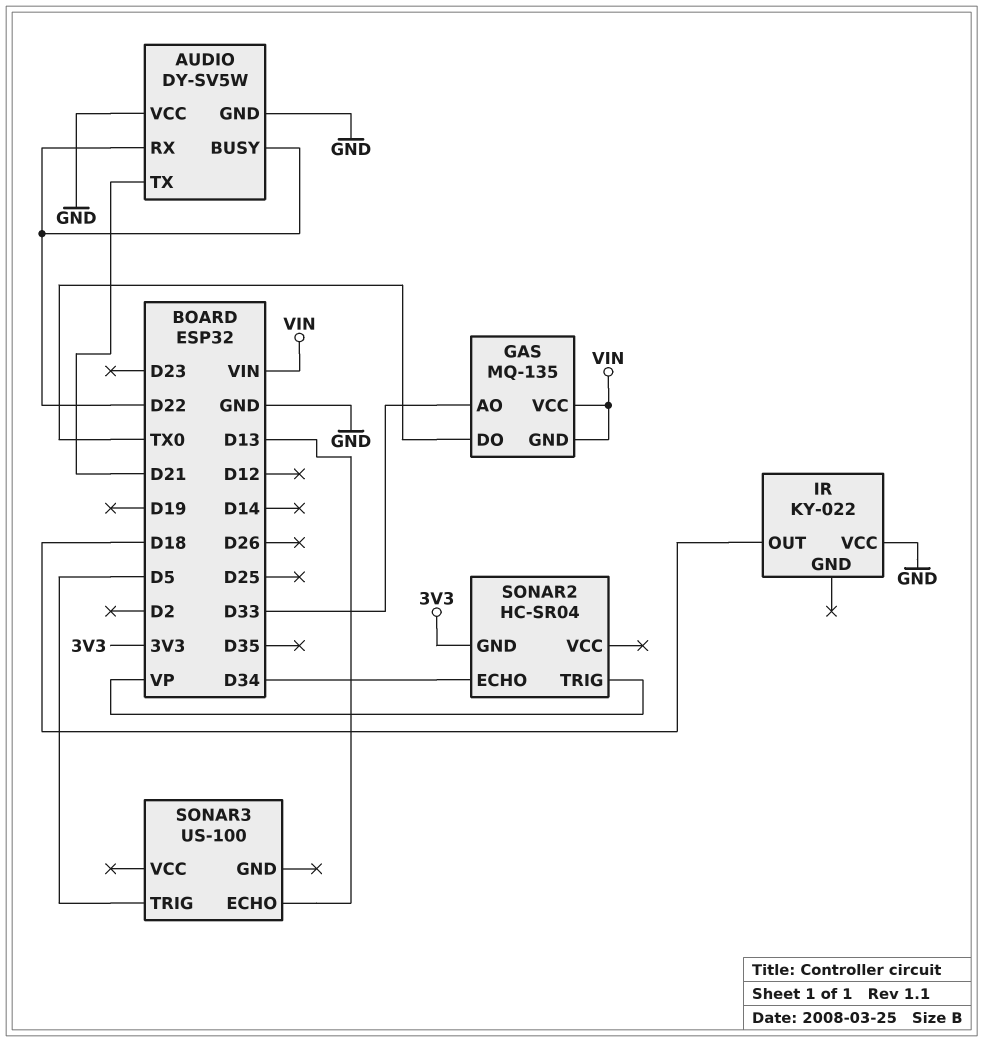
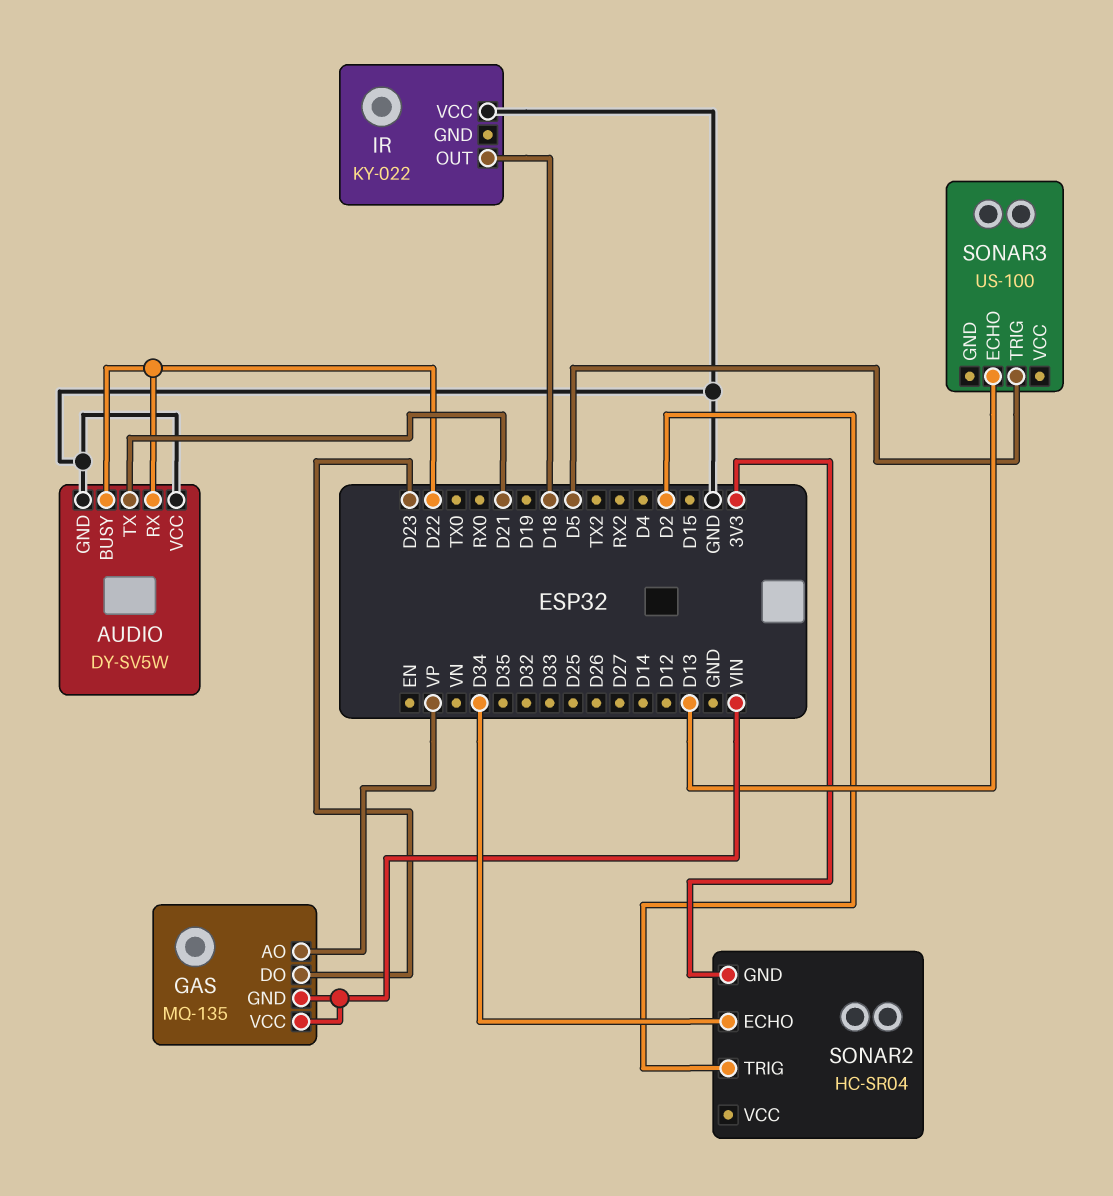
GAS pin AO: D33 -> VP
GAS pin DO: TX0 -> D23
SONAR2 pin TRIG: VP -> D2

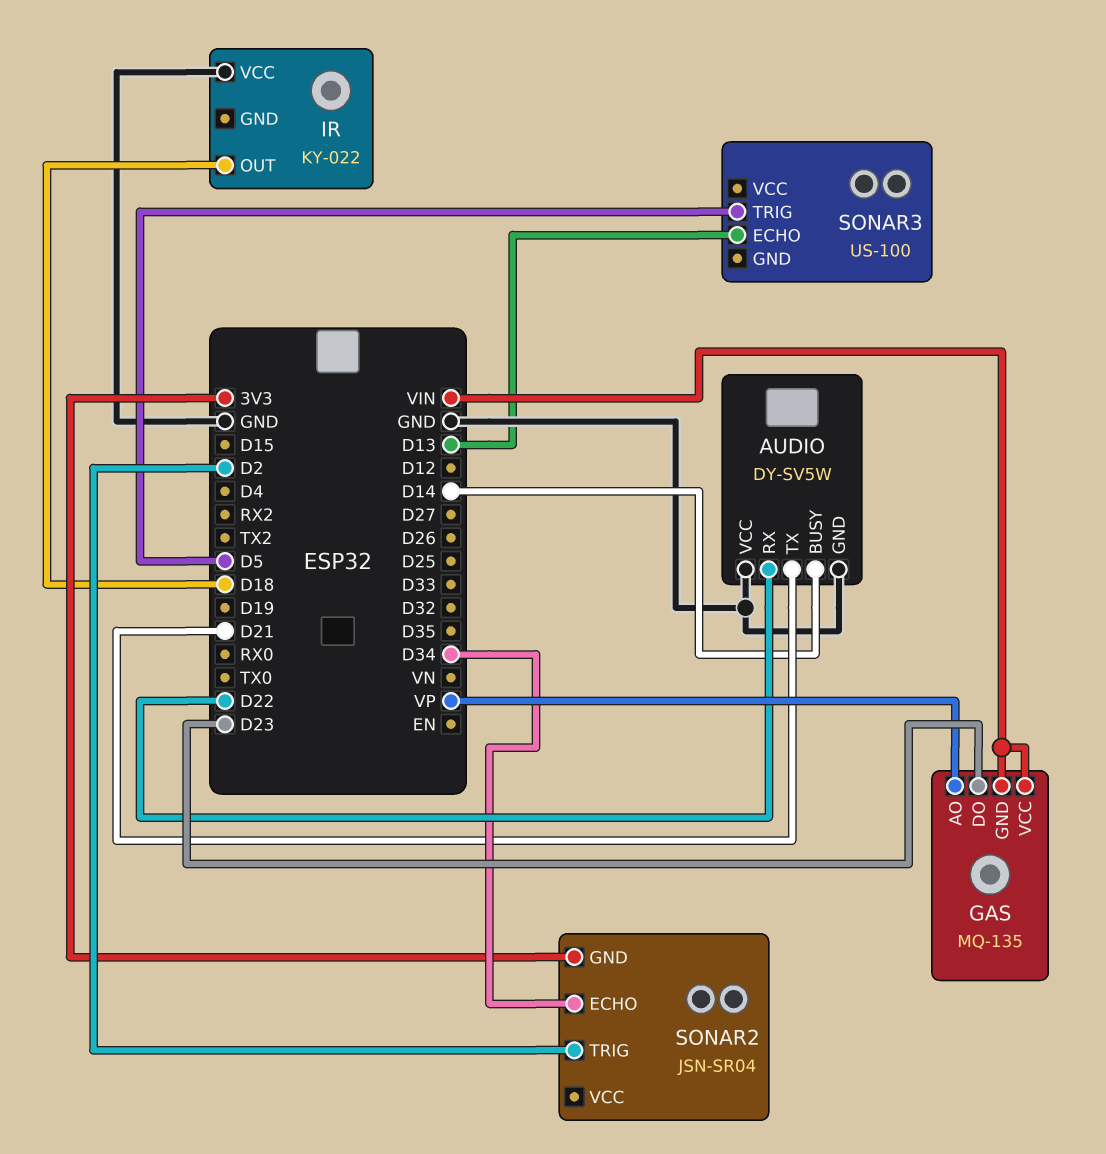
AUDIO pin BUSY: D22 -> D14
SONAR2: HC-SR04 -> JSN-SR04

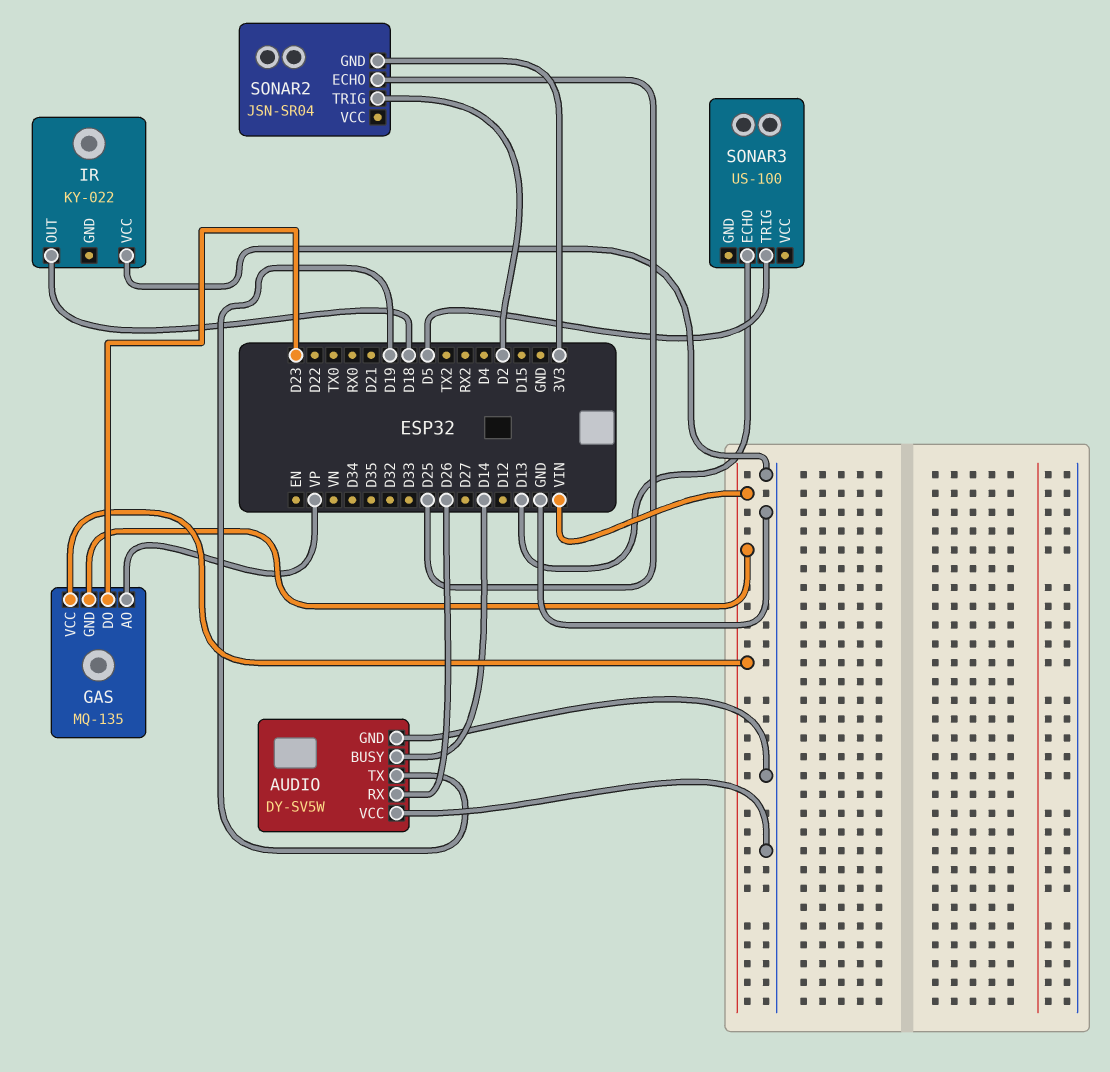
AUDIO pin RX: D22 -> D26
AUDIO pin TX: D21 -> D19
SONAR2 pin ECHO: D34 -> D25

